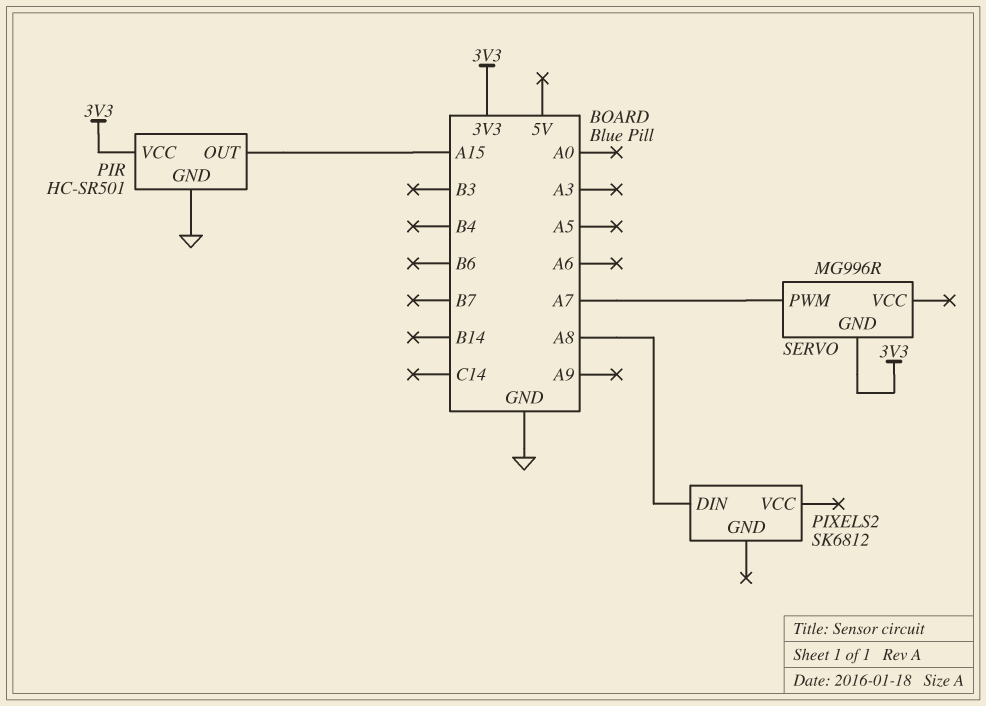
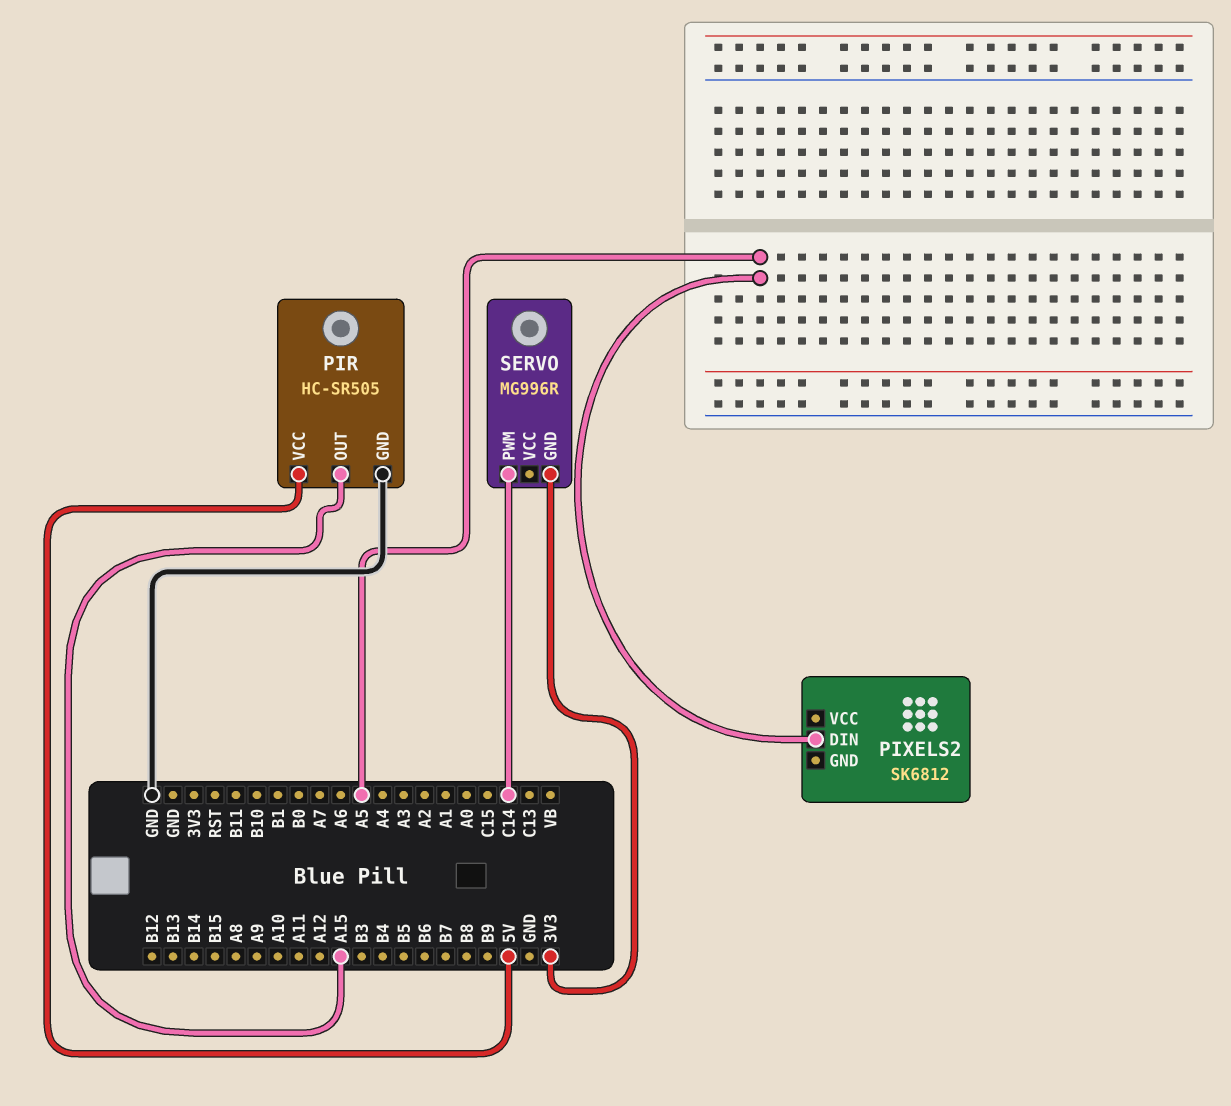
PIR: HC-SR501 -> HC-SR505
PIR pin VCC: 3V3 -> 5V
PIXELS2 pin DIN: A8 -> A5
SERVO pin PWM: A7 -> C14

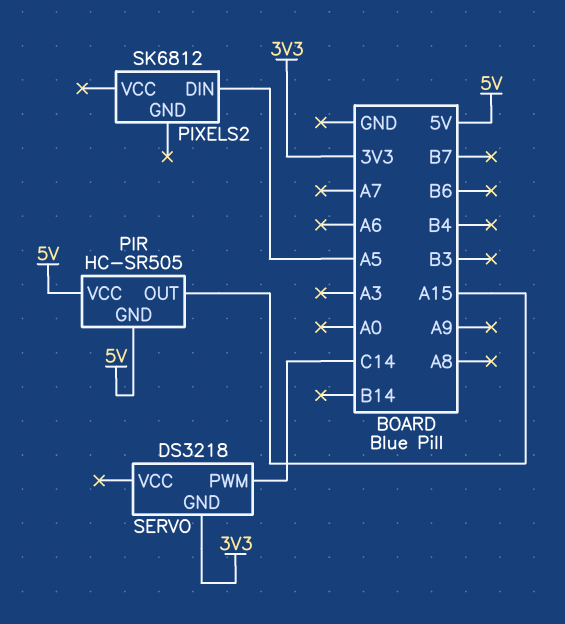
PIR pin GND: GND -> 5V
SERVO: MG996R -> DS3218

